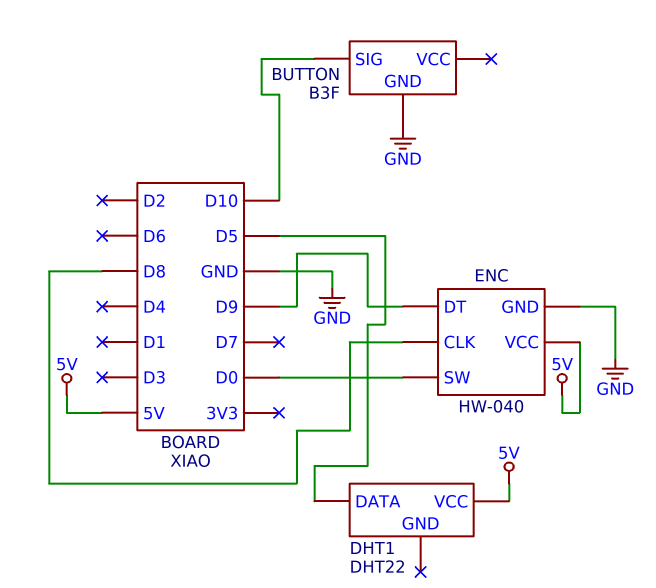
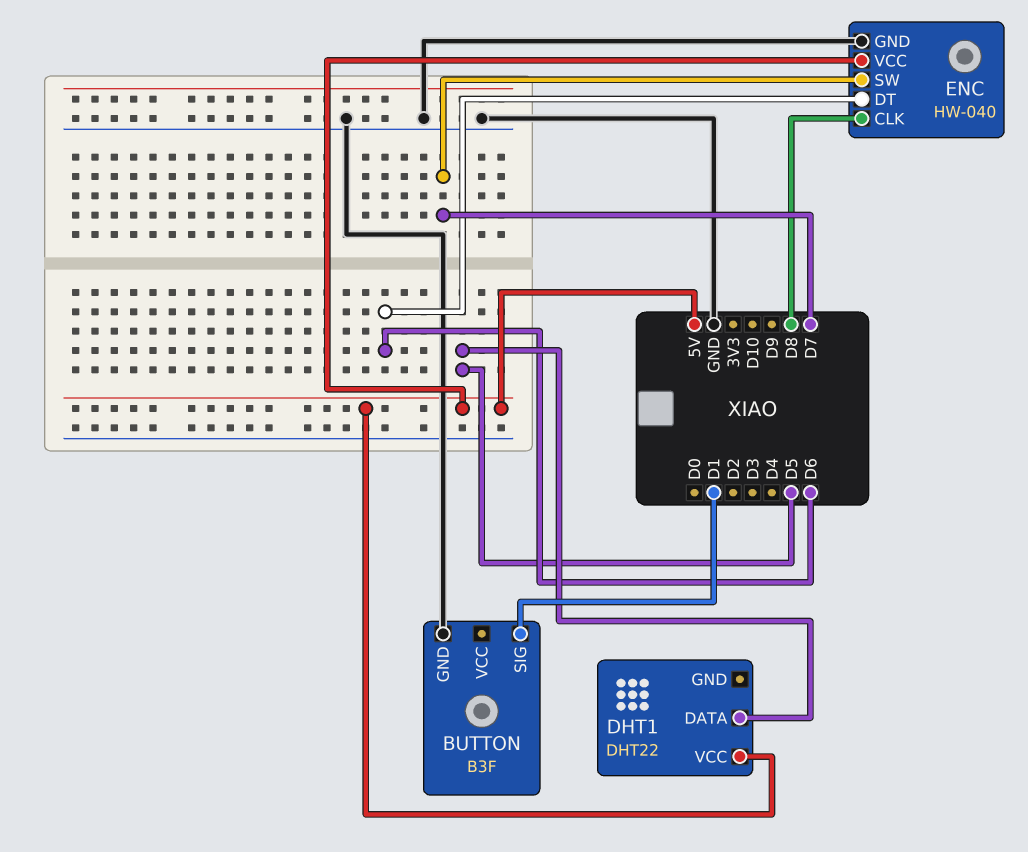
BUTTON pin SIG: D10 -> D1
ENC pin DT: D9 -> D6
ENC pin SW: D0 -> D7

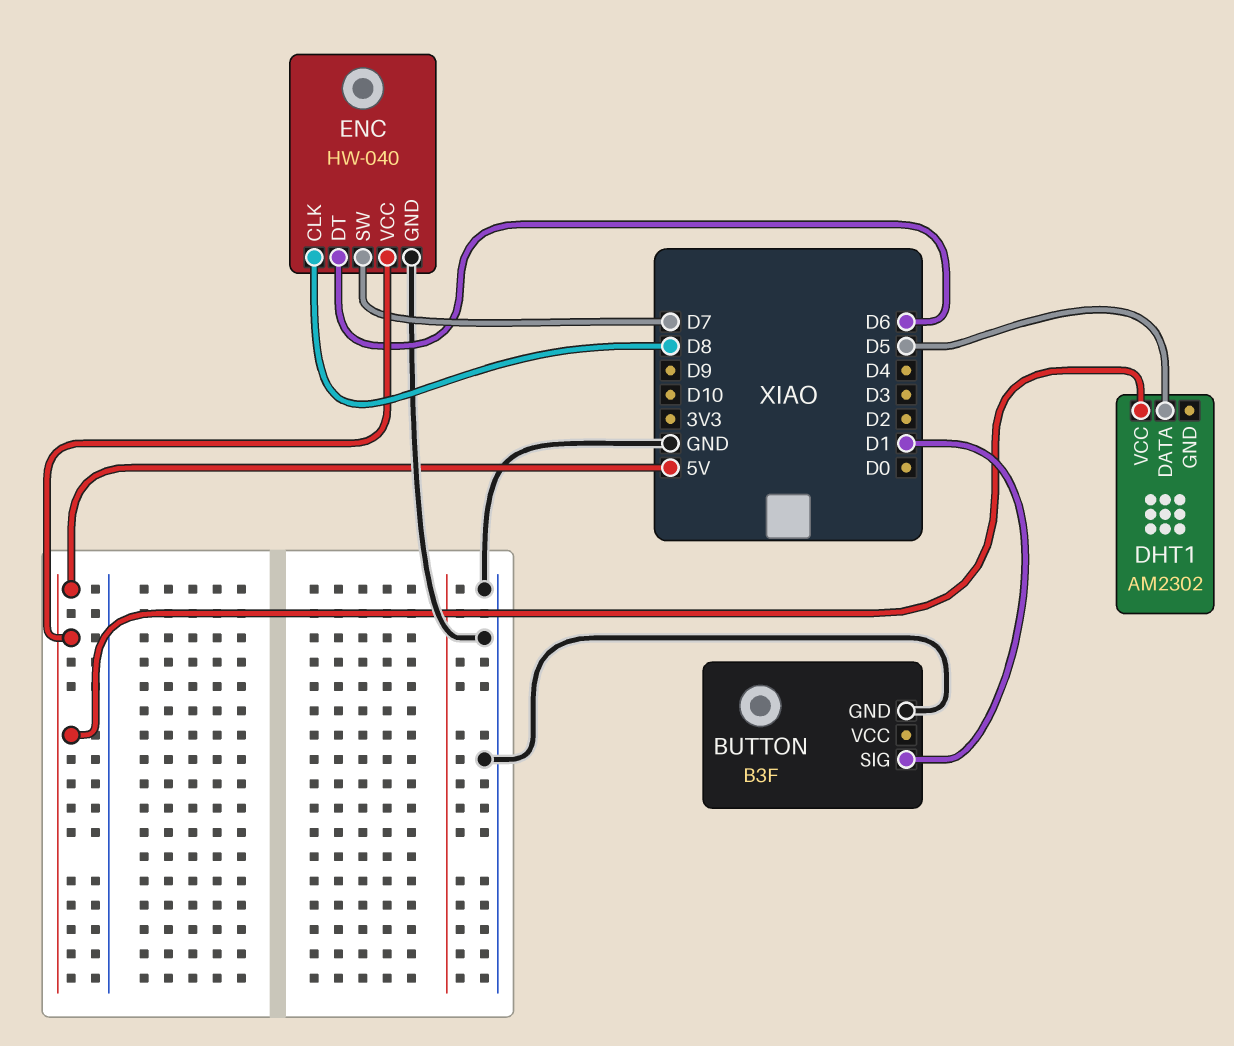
DHT1: DHT22 -> AM2302

